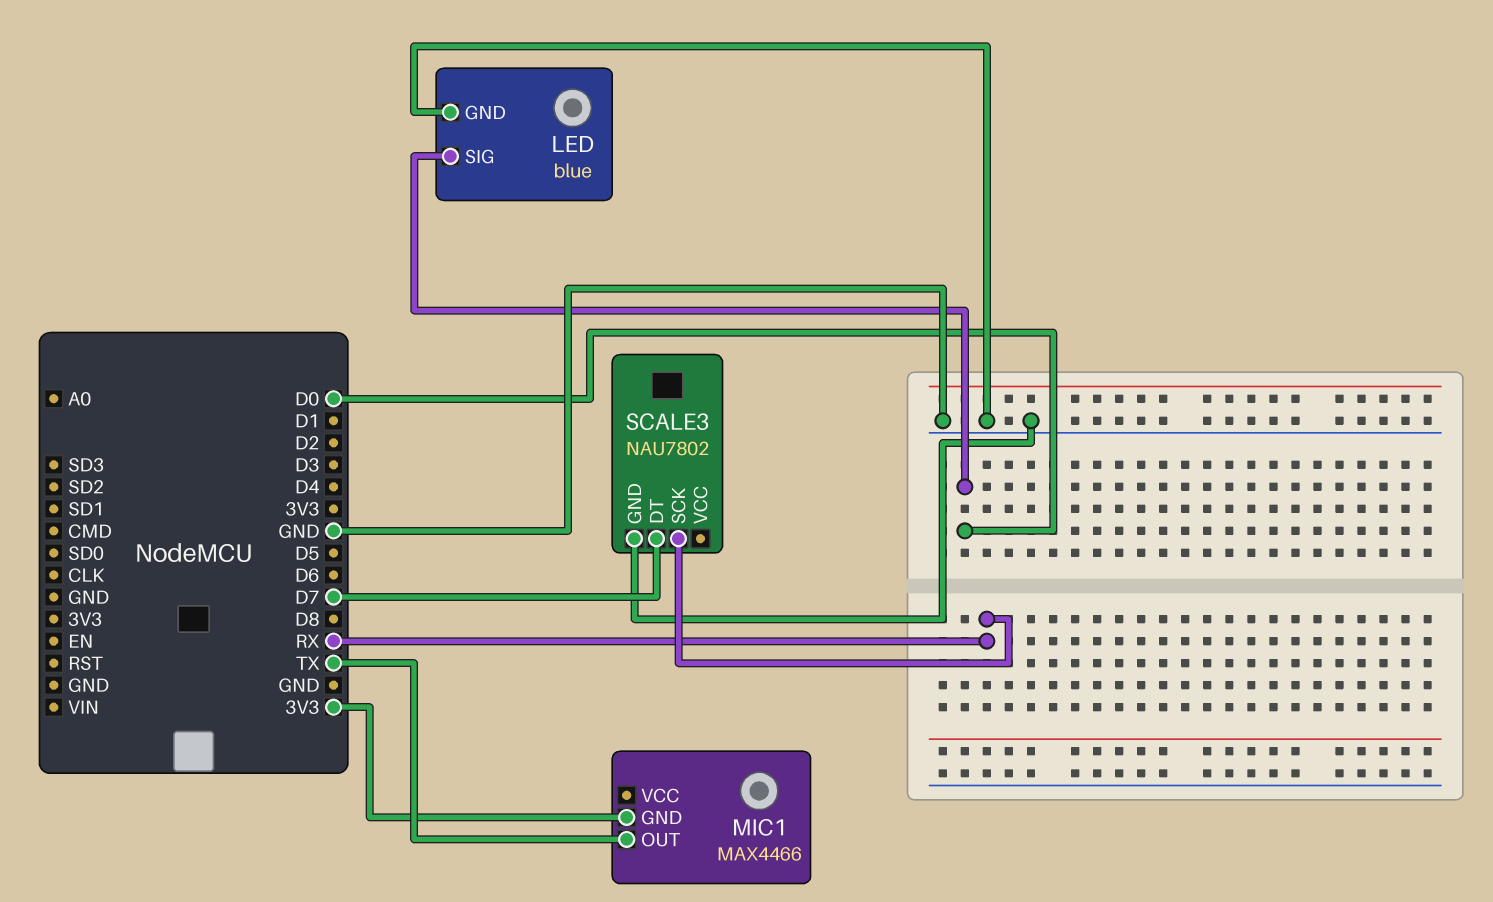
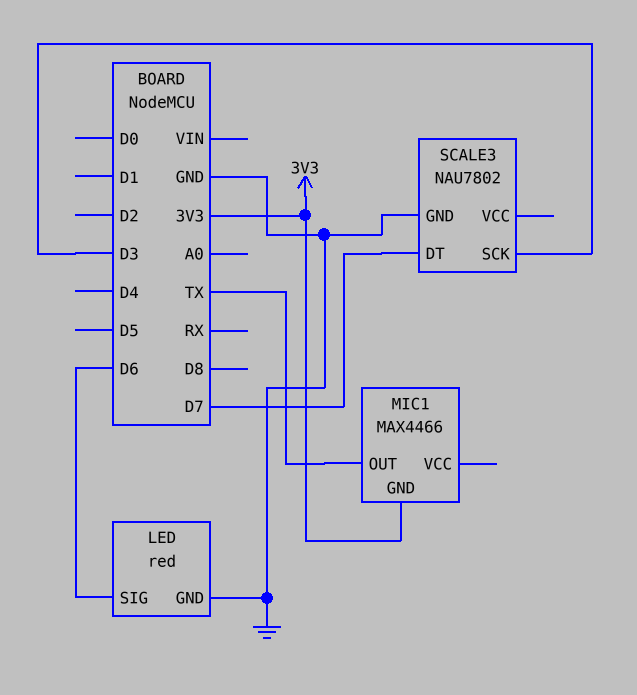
LED: blue -> red
LED pin SIG: D0 -> D6
SCALE3 pin SCK: RX -> D3

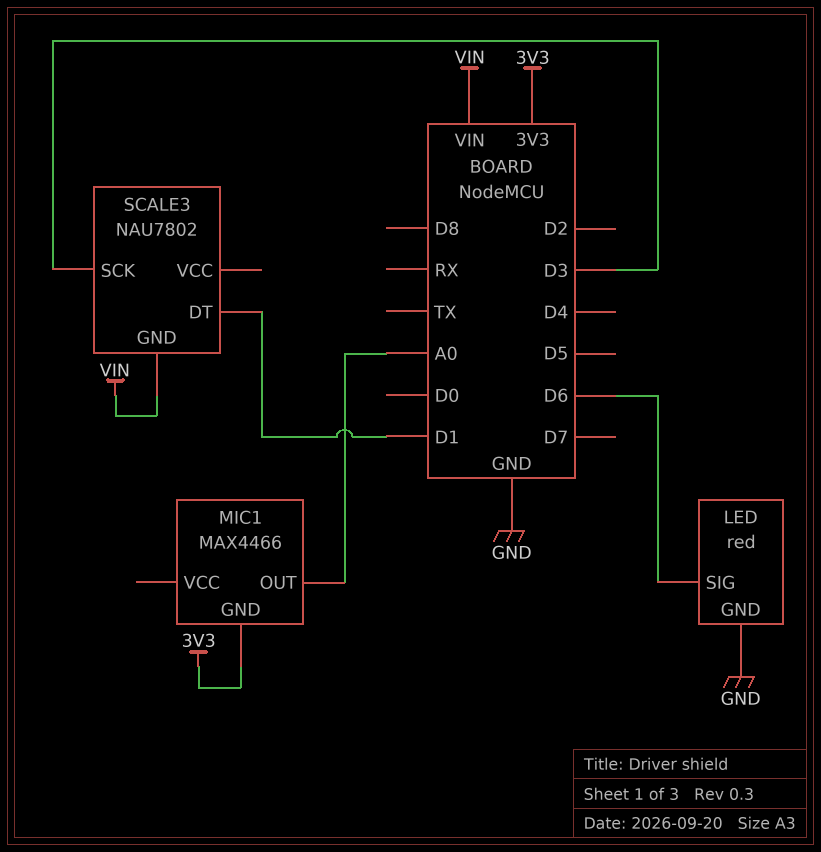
MIC1 pin OUT: TX -> A0
SCALE3 pin DT: D7 -> D1
SCALE3 pin GND: GND -> VIN

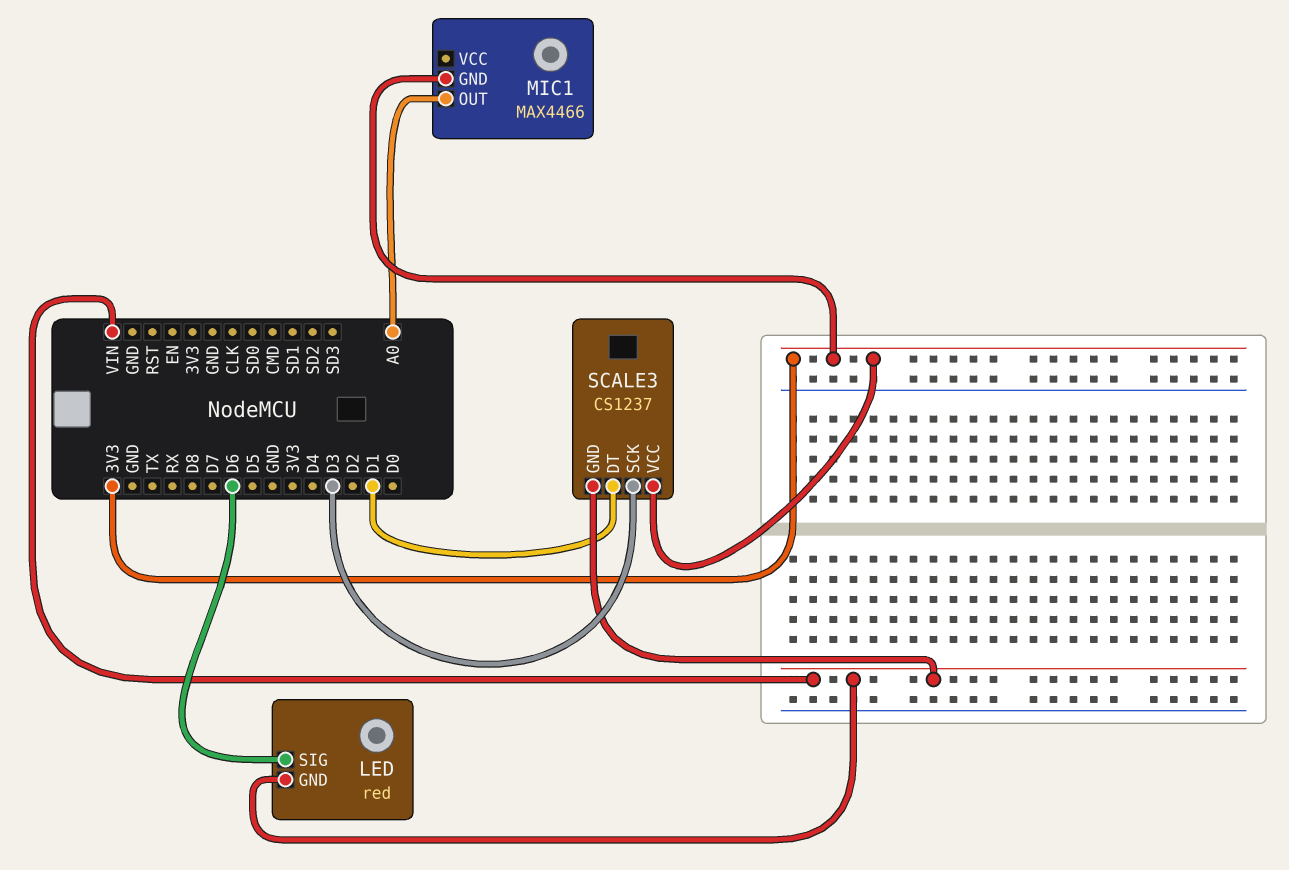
LED pin GND: GND -> VIN
SCALE3: NAU7802 -> CS1237
SCALE3 pin VCC: none -> 3V3

